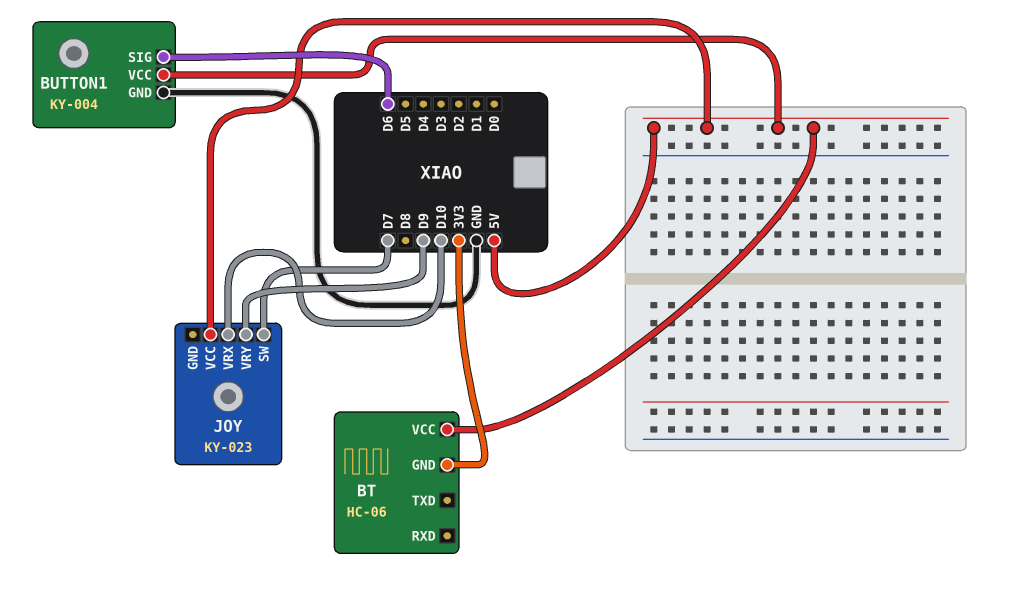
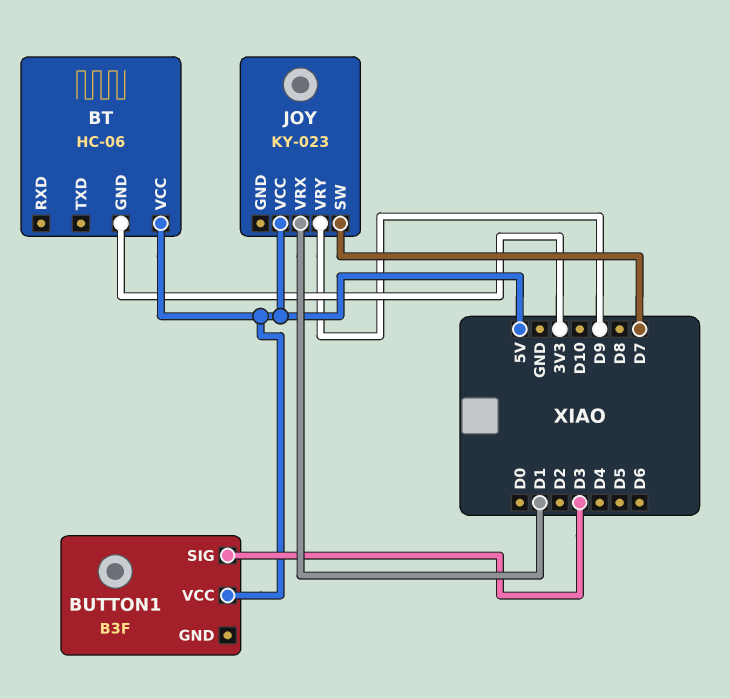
BUTTON1: KY-004 -> B3F
BUTTON1 pin GND: GND -> none
BUTTON1 pin SIG: D6 -> D3
JOY pin VRX: D10 -> D1

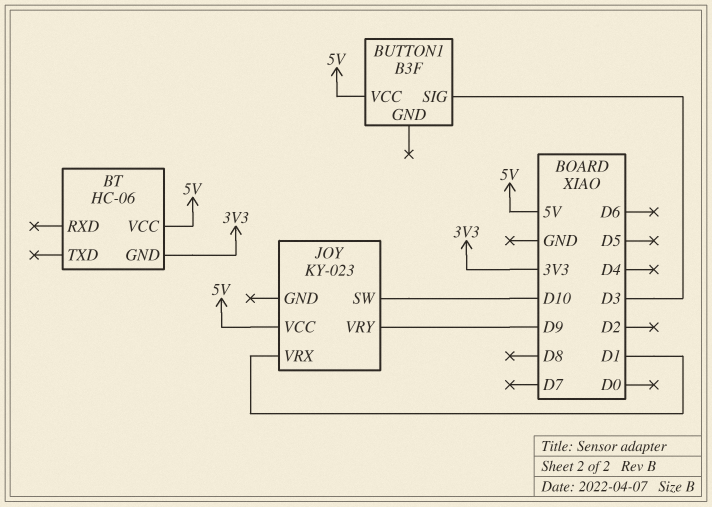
JOY pin SW: D7 -> D10

